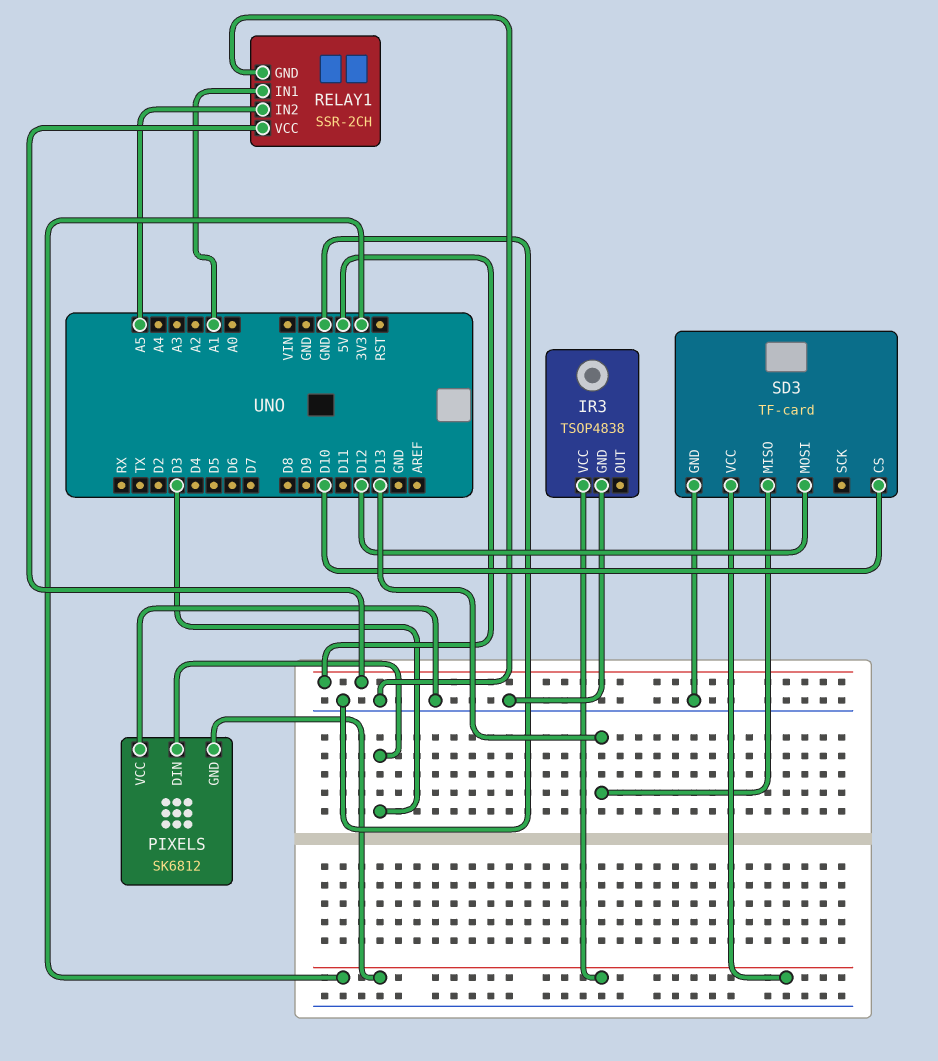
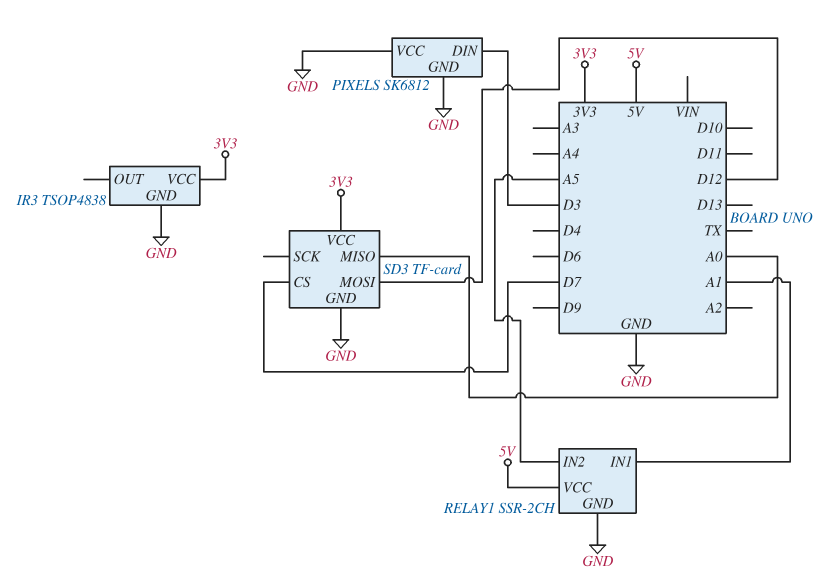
PIXELS pin GND: 3V3 -> GND
SD3 pin CS: D10 -> D7
SD3 pin MISO: D13 -> A0

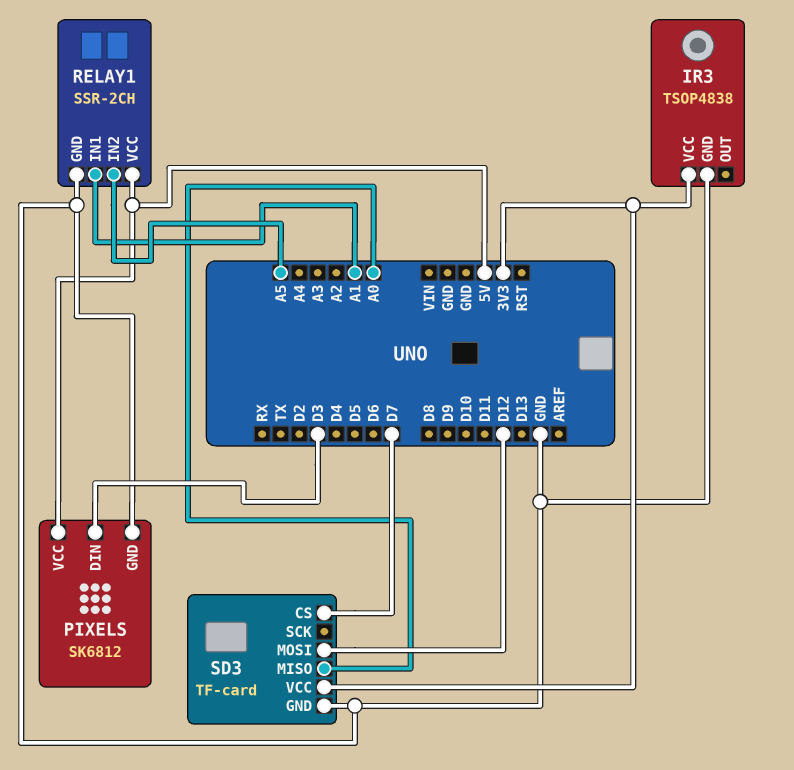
PIXELS pin VCC: GND -> 5V

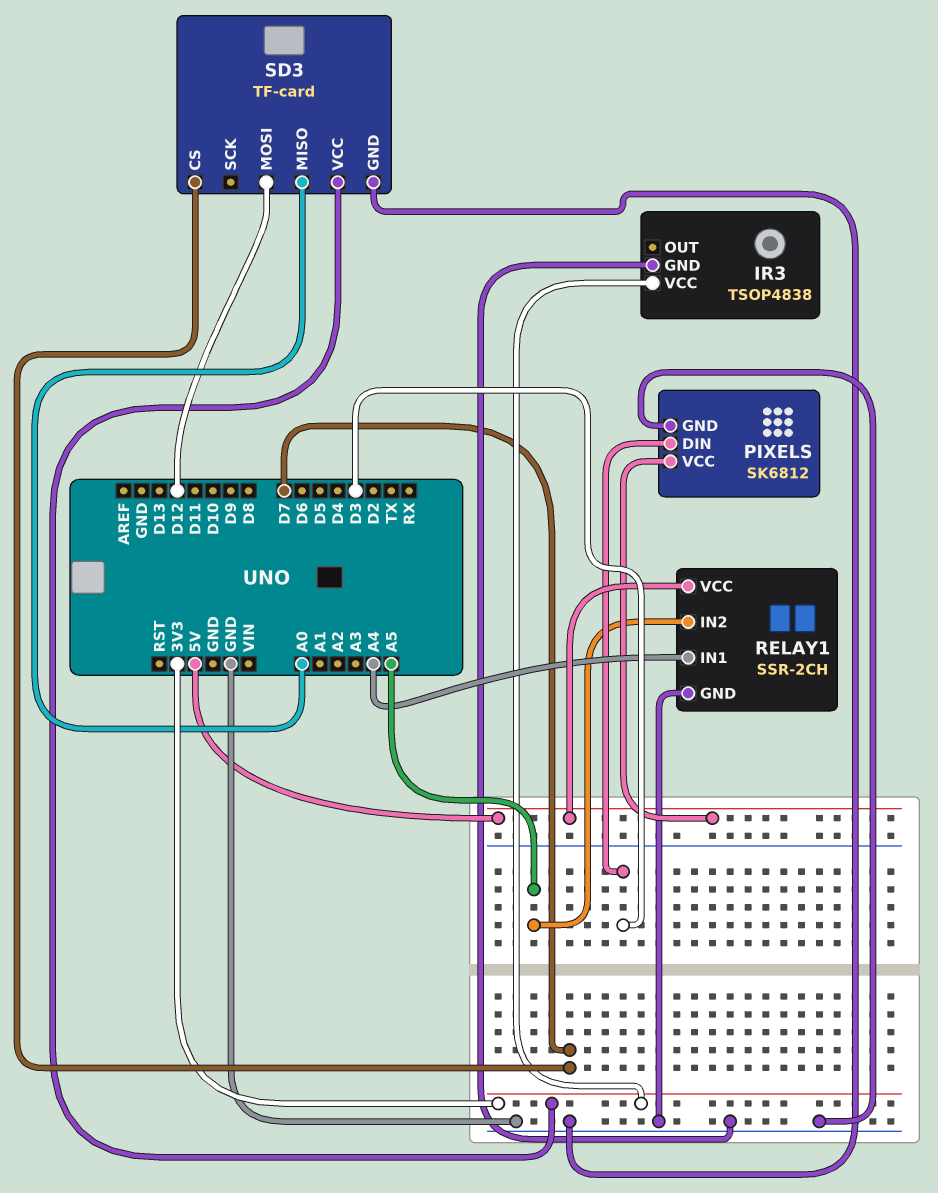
RELAY1 pin IN1: A1 -> A4

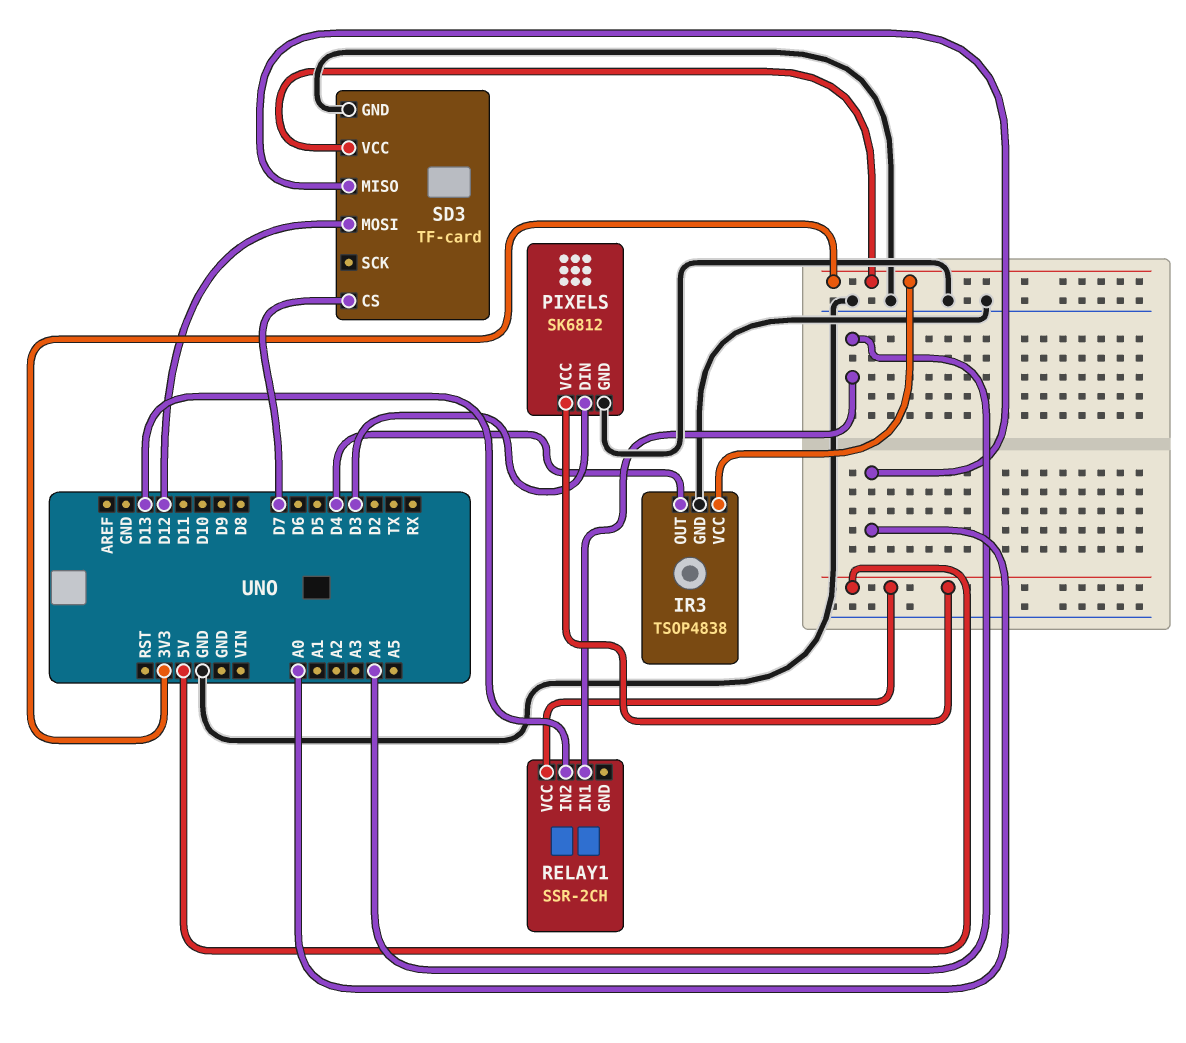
IR3 pin OUT: none -> D4
RELAY1 pin GND: GND -> none
RELAY1 pin IN2: A5 -> D13

